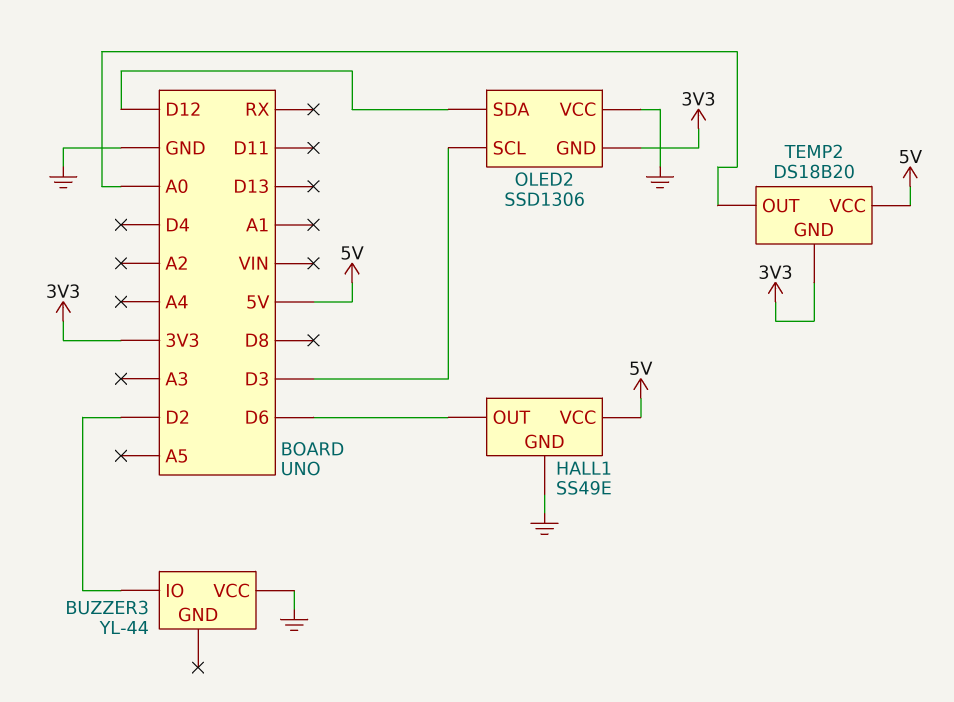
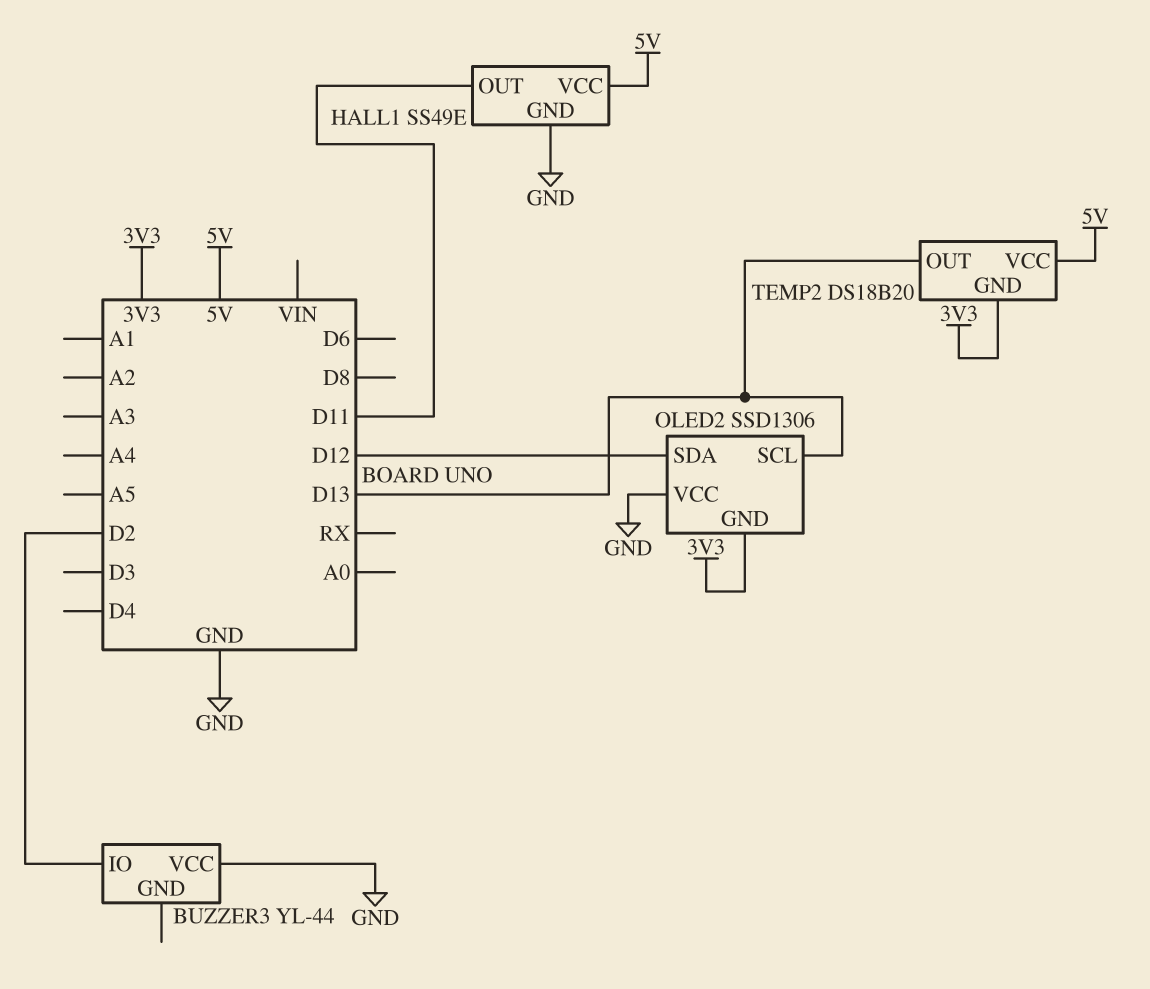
HALL1 pin OUT: D6 -> D11
OLED2 pin SCL: D3 -> D13
TEMP2 pin OUT: A0 -> D13

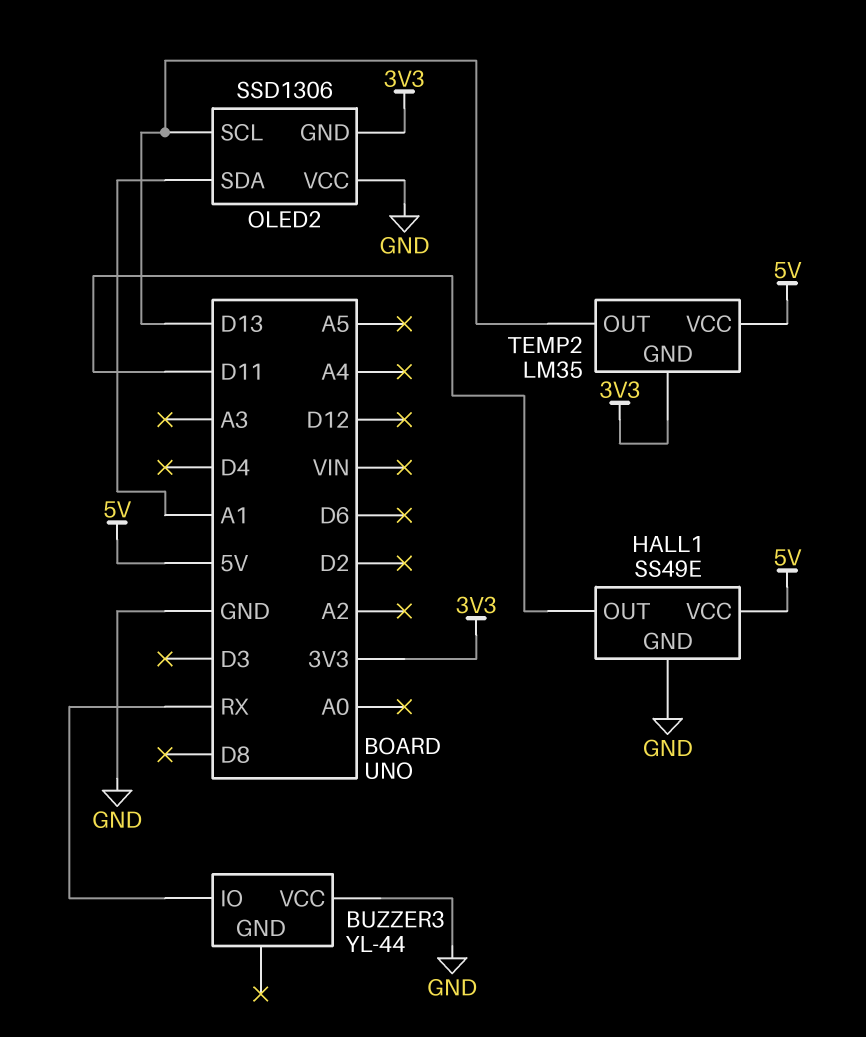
BUZZER3 pin IO: D2 -> RX
OLED2 pin SDA: D12 -> A1
TEMP2: DS18B20 -> LM35

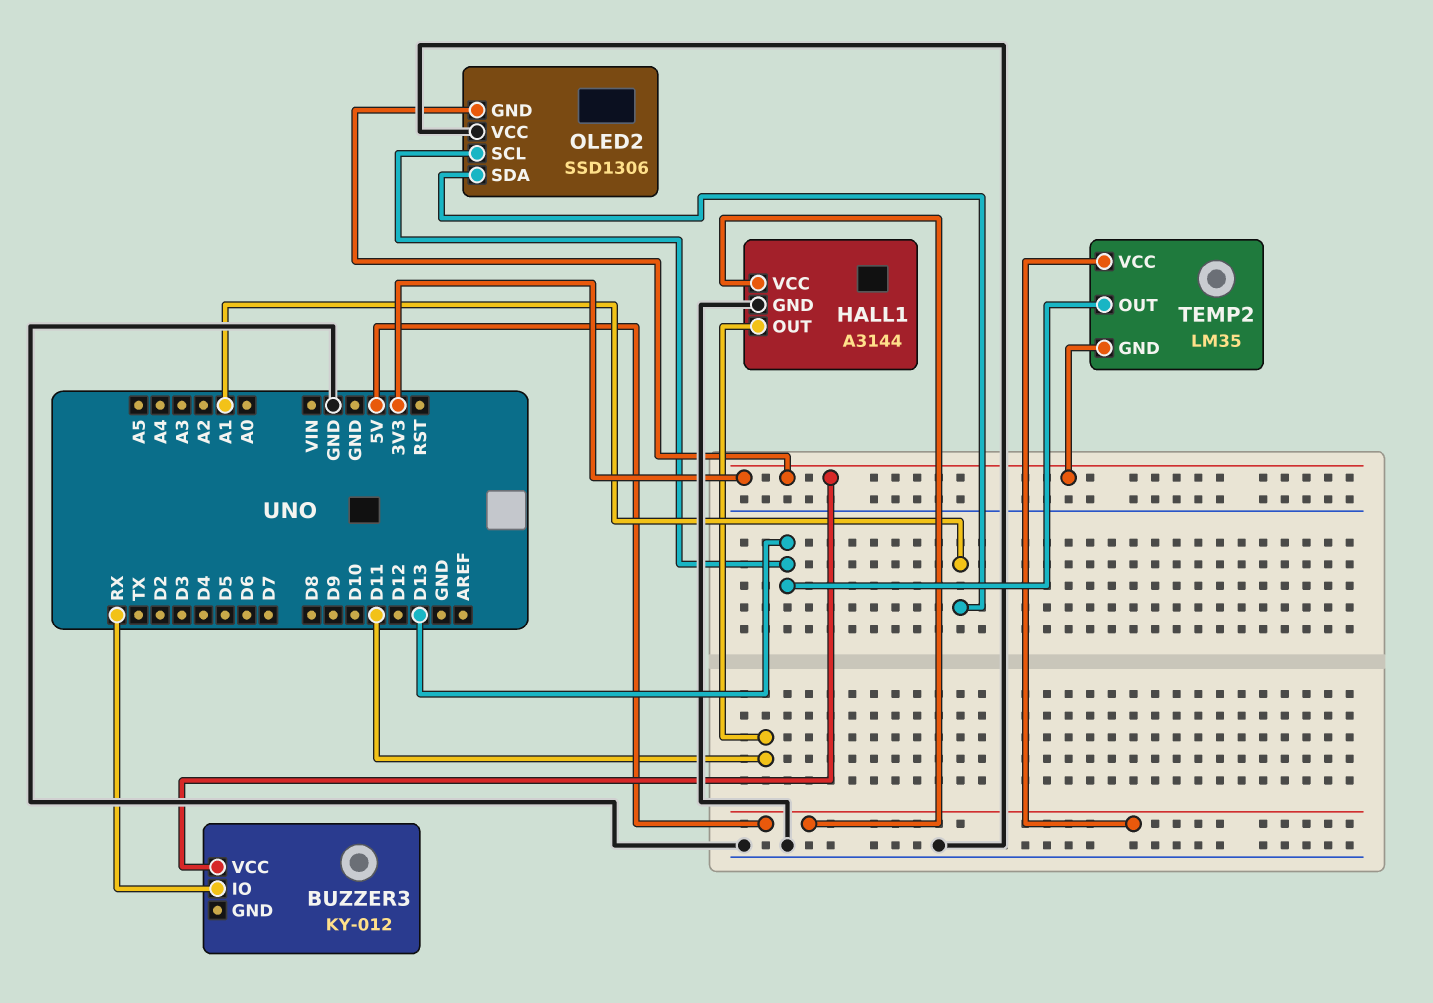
BUZZER3: YL-44 -> KY-012
BUZZER3 pin VCC: GND -> 3V3
HALL1: SS49E -> A3144

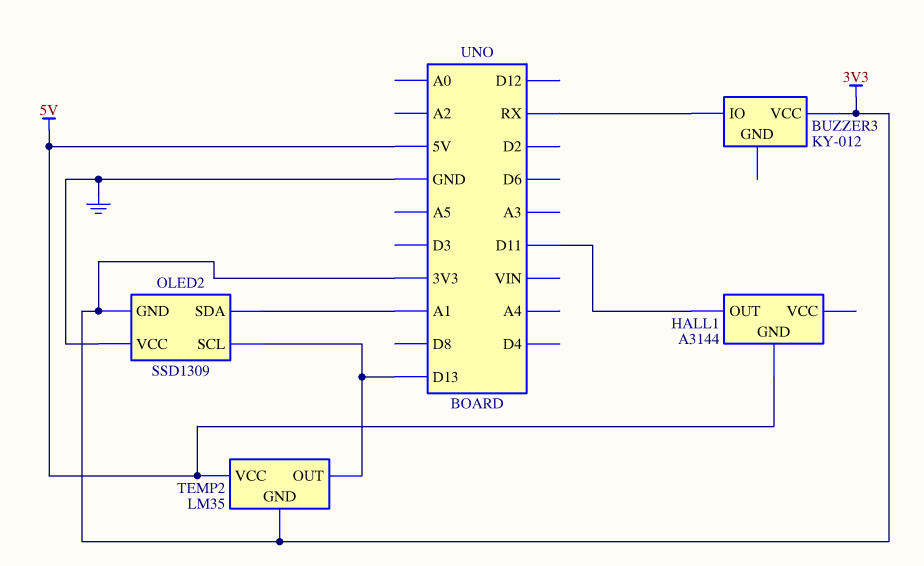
HALL1 pin GND: GND -> 5V
HALL1 pin VCC: 5V -> none
OLED2: SSD1306 -> SSD1309

